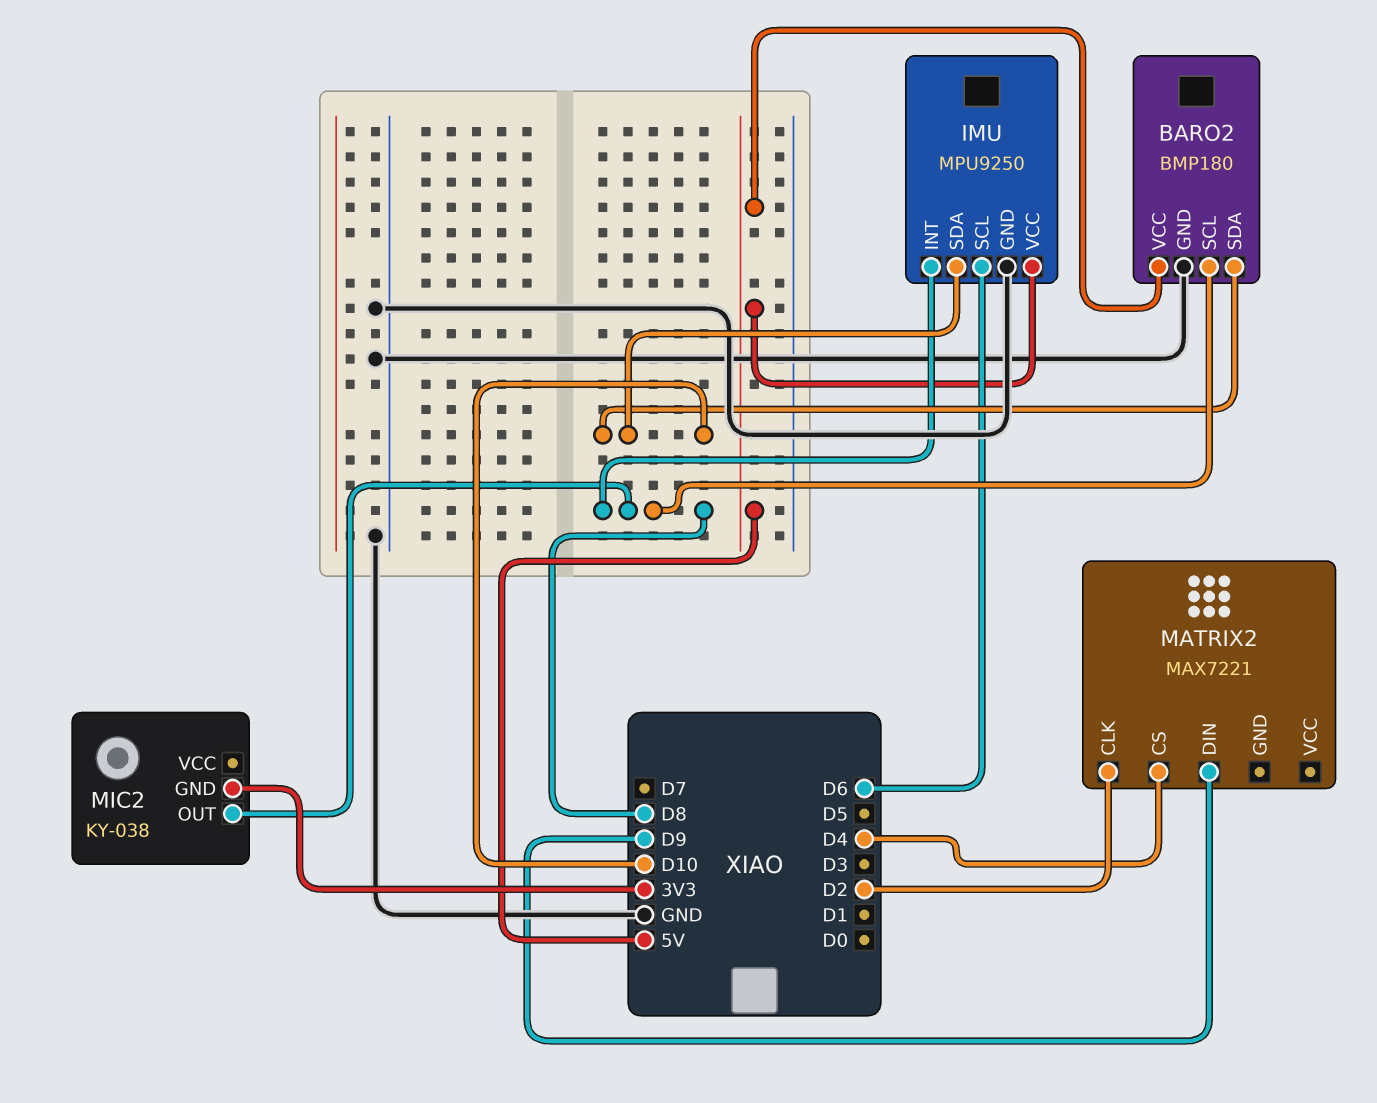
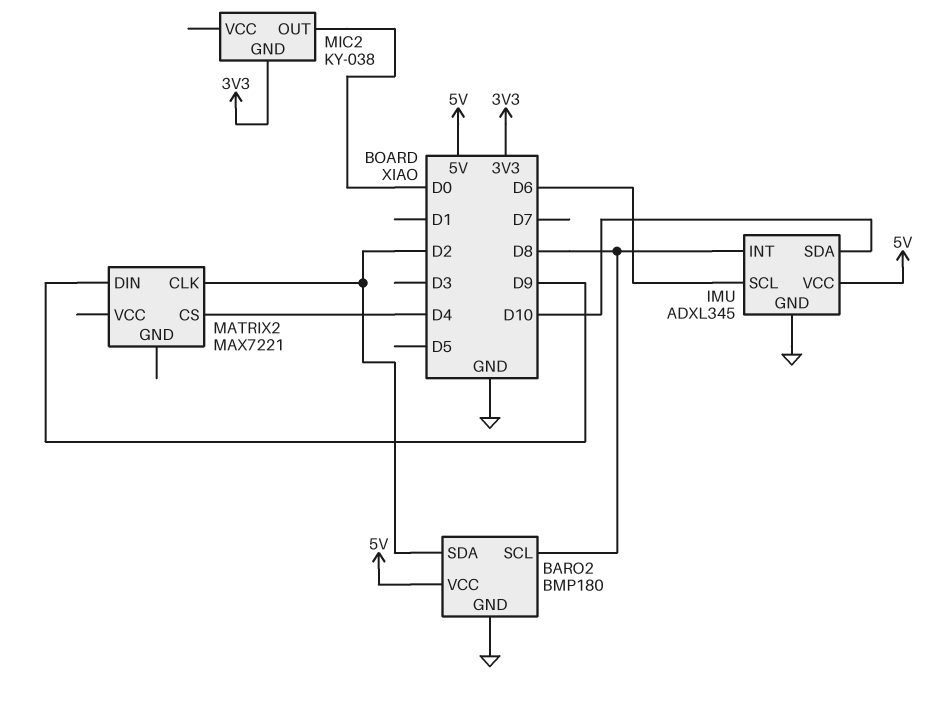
BARO2 pin SDA: D10 -> D2
IMU: MPU9250 -> ADXL345
MIC2 pin OUT: D8 -> D0

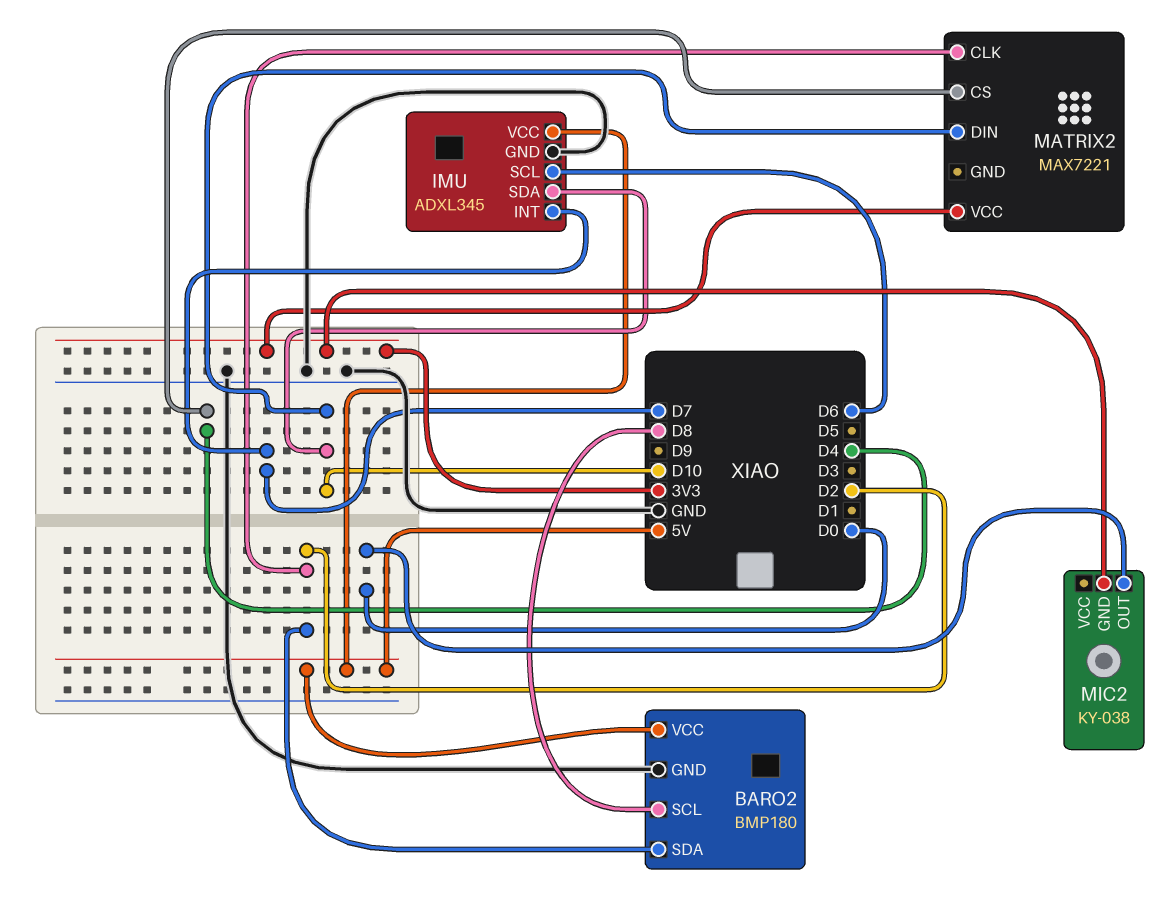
IMU pin INT: D8 -> D7
MATRIX2 pin DIN: D9 -> D10
MATRIX2 pin VCC: none -> 3V3

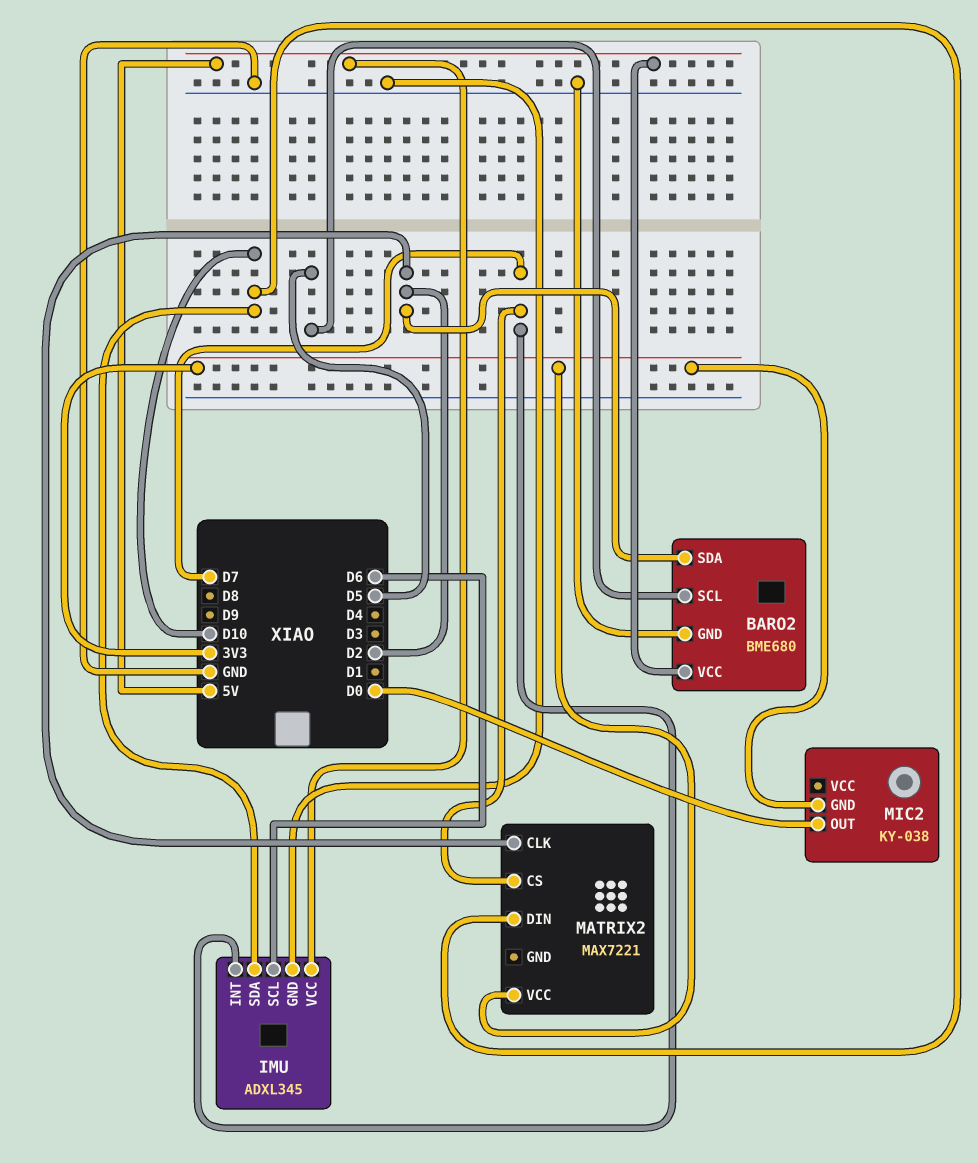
BARO2: BMP180 -> BME680
BARO2 pin SCL: D8 -> D5
MATRIX2 pin CS: D4 -> D7

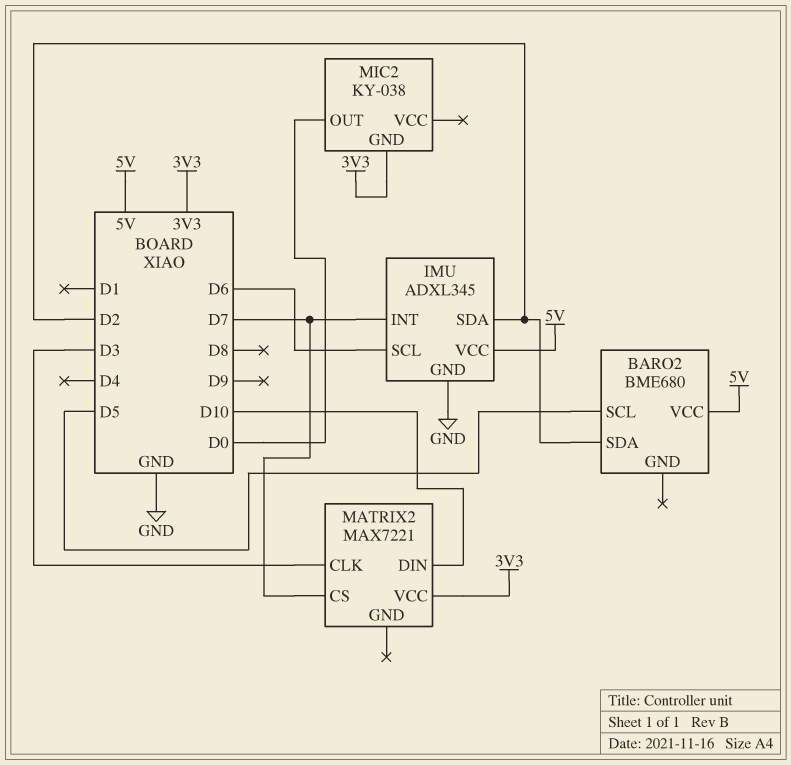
BARO2 pin GND: GND -> none
IMU pin SDA: D10 -> D2
MATRIX2 pin CLK: D2 -> D3

